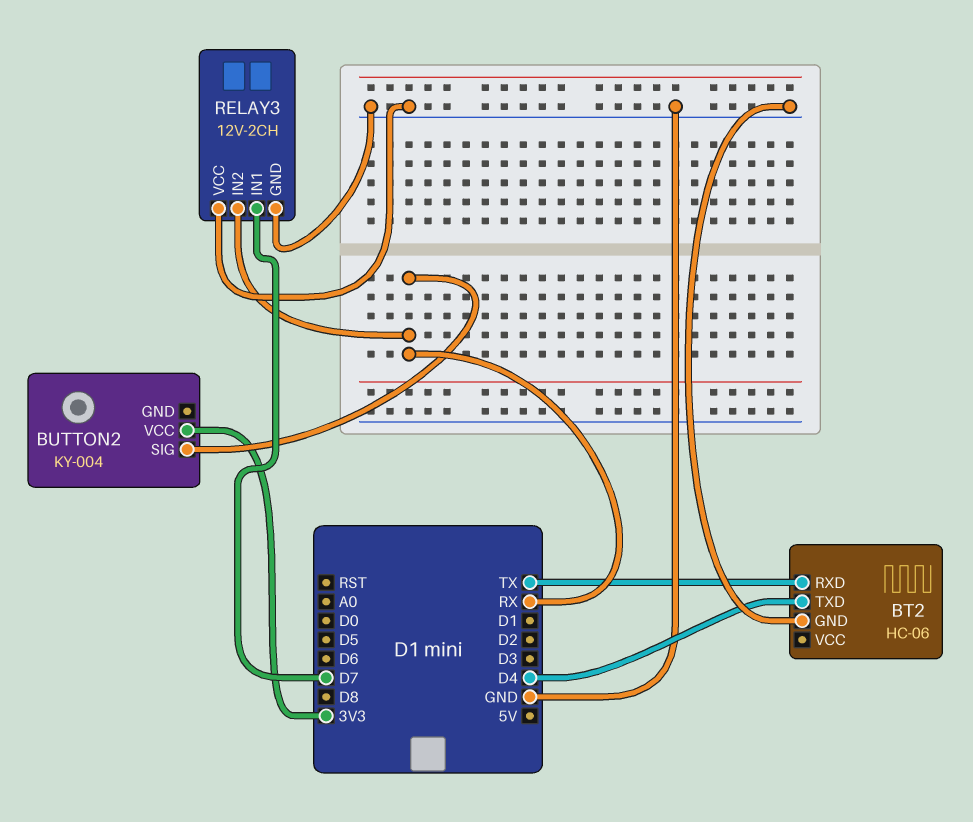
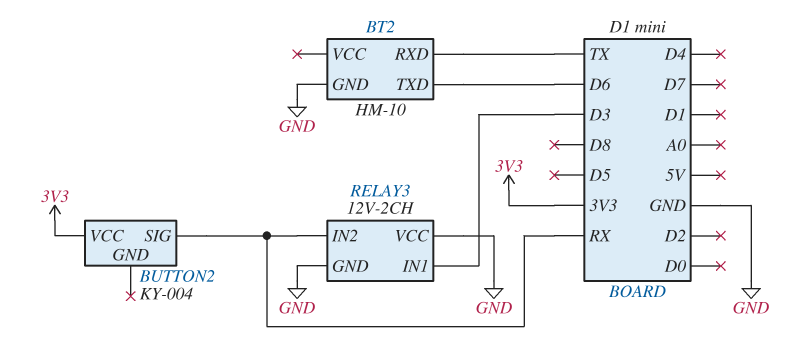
BT2: HC-06 -> HM-10
BT2 pin TXD: D4 -> D6
RELAY3 pin IN1: D7 -> D3

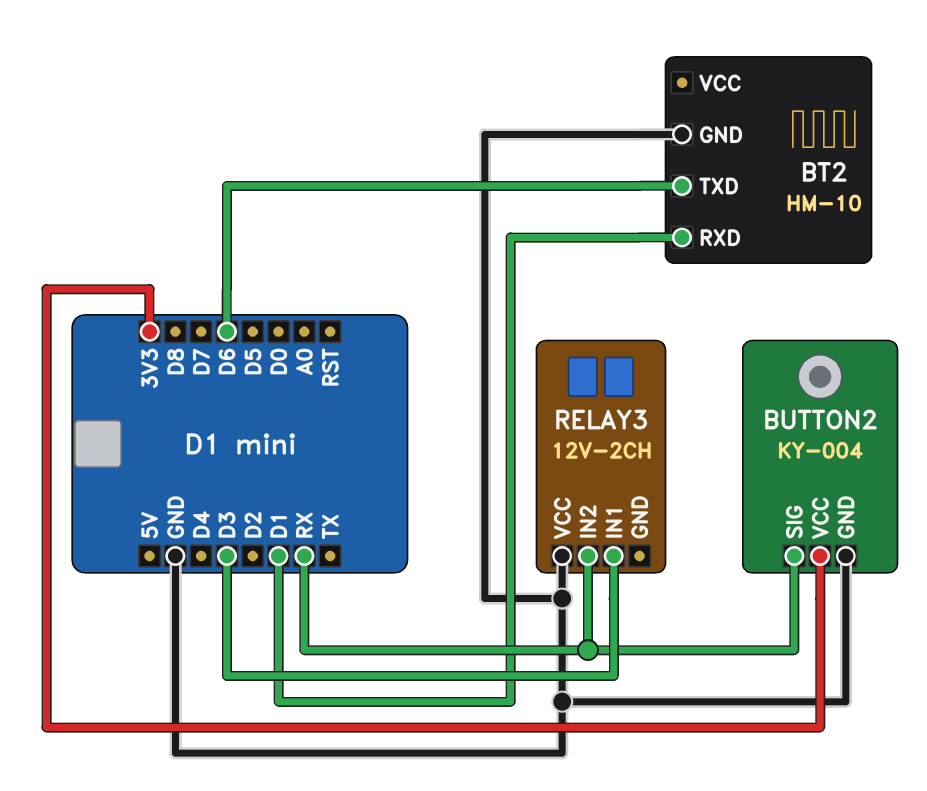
BT2 pin RXD: TX -> D1
BUTTON2 pin GND: none -> GND
RELAY3 pin GND: GND -> none

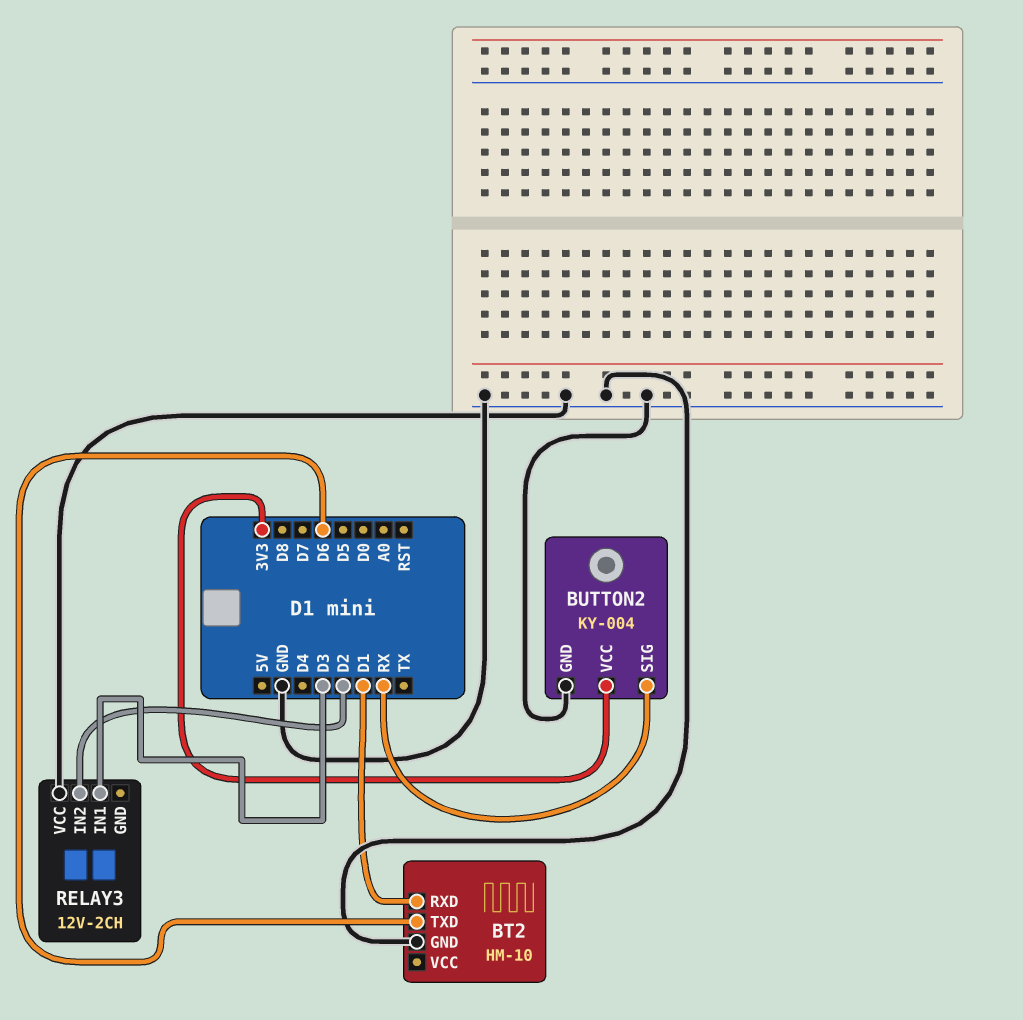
RELAY3 pin IN2: RX -> D2

